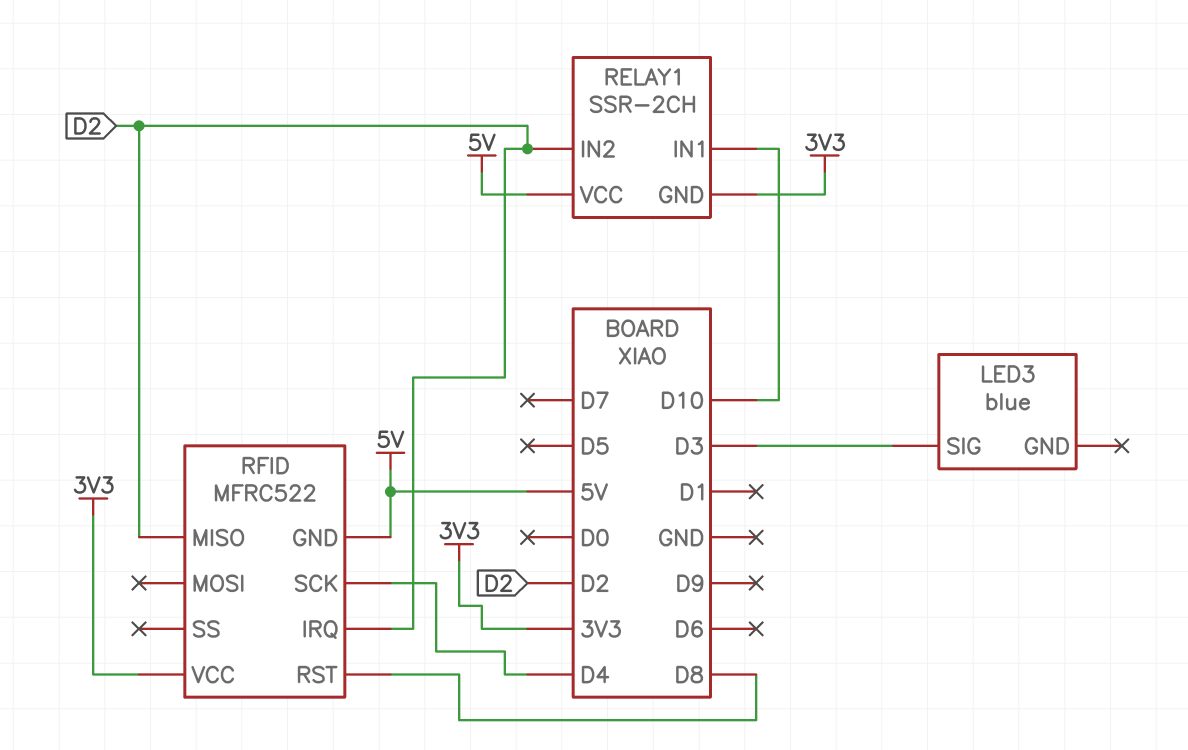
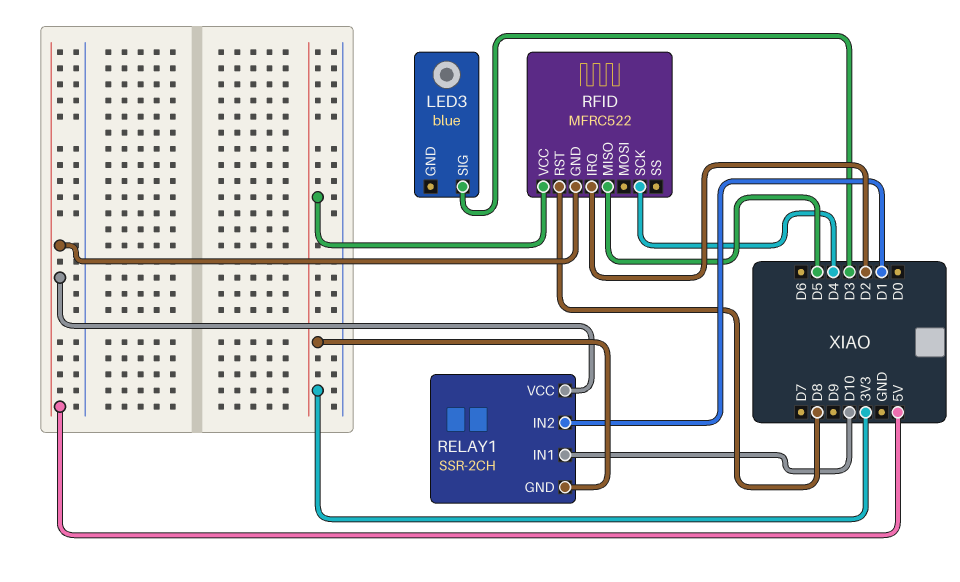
RELAY1 pin IN2: D2 -> D1
RFID pin MISO: D2 -> D5

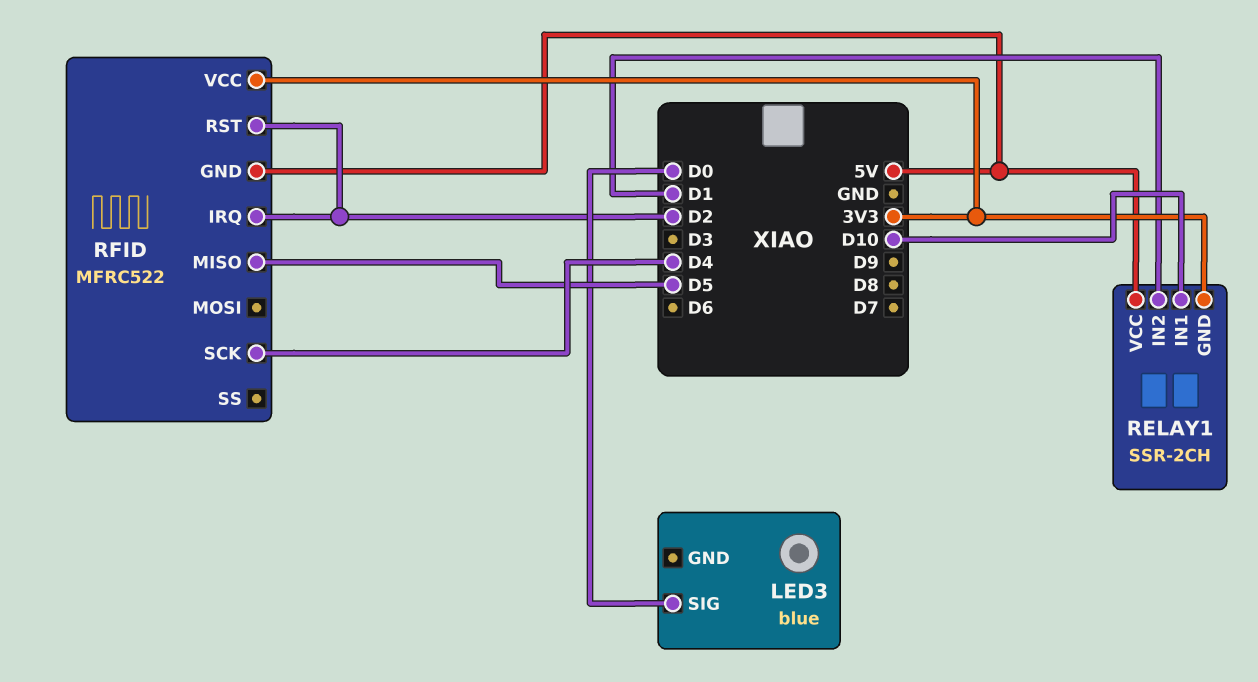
LED3 pin SIG: D3 -> D0
RFID pin RST: D8 -> D2

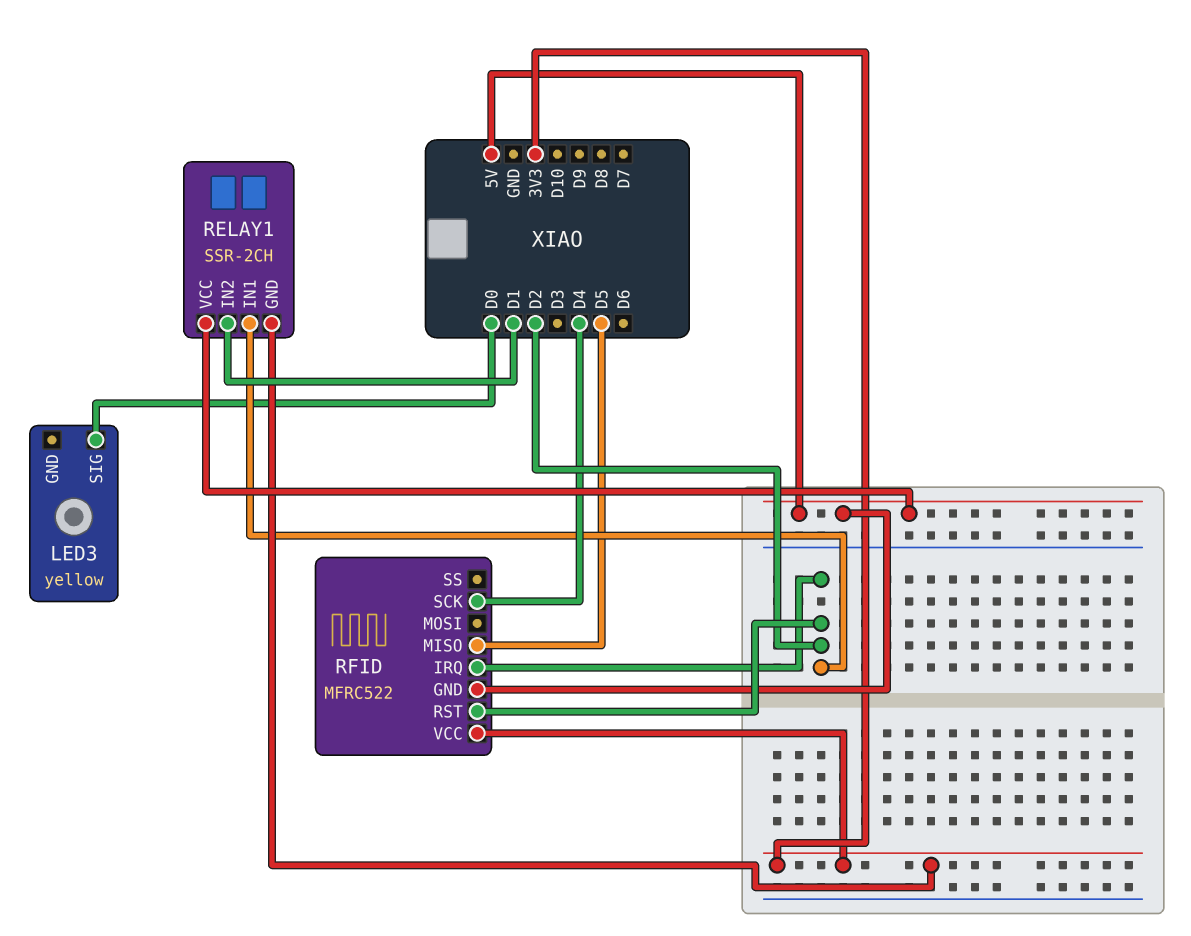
LED3: blue -> yellow
RELAY1 pin IN1: D10 -> D2

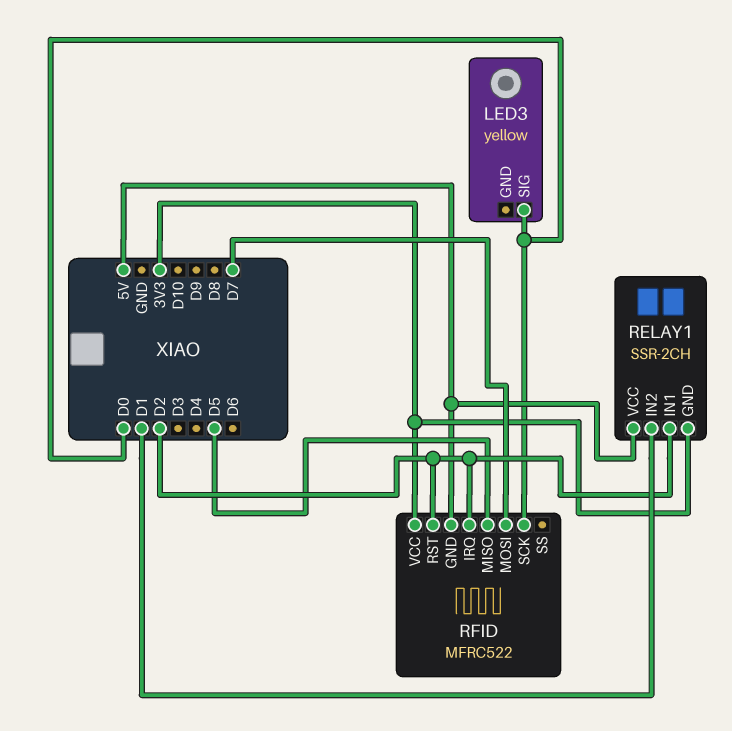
RFID pin MOSI: none -> D7
RFID pin SCK: D4 -> D0

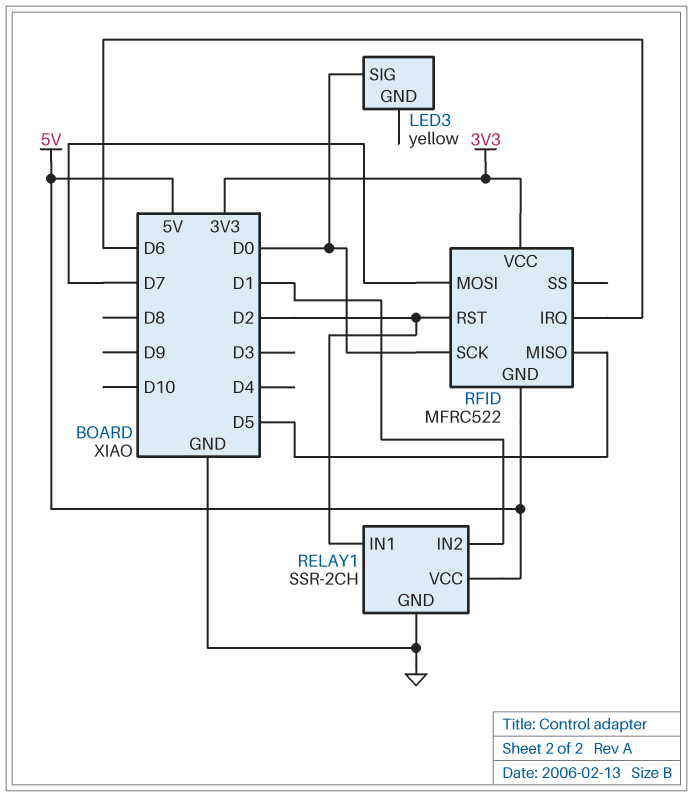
RELAY1 pin GND: 3V3 -> GND
RFID pin IRQ: D2 -> D6

